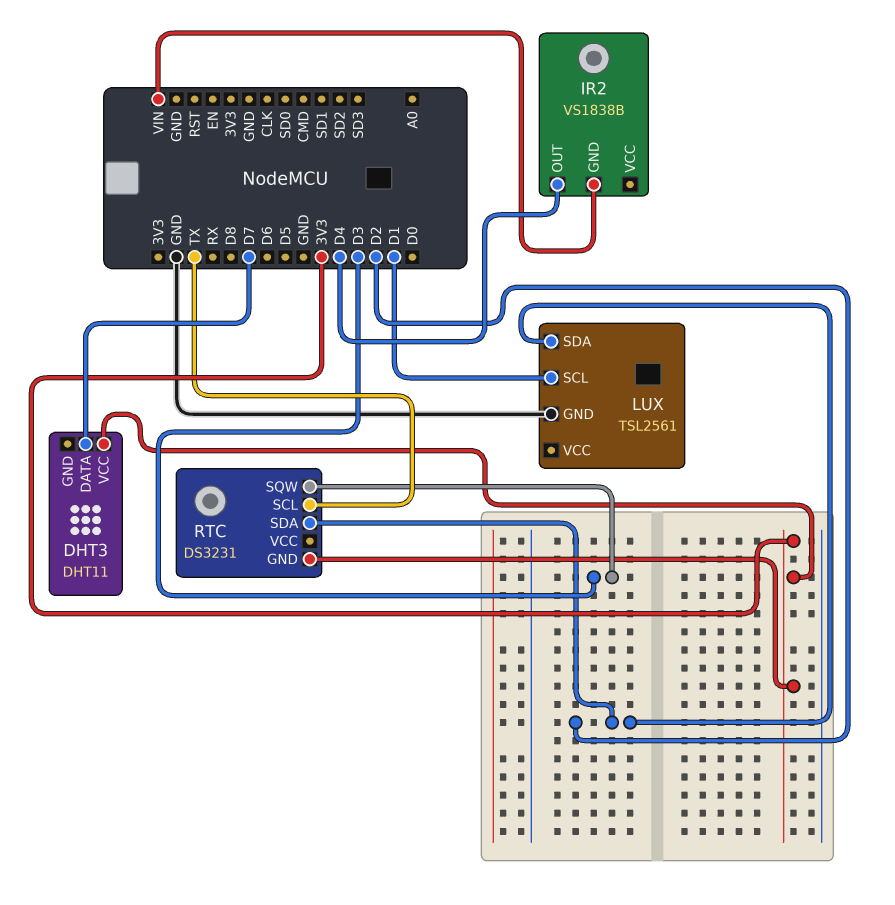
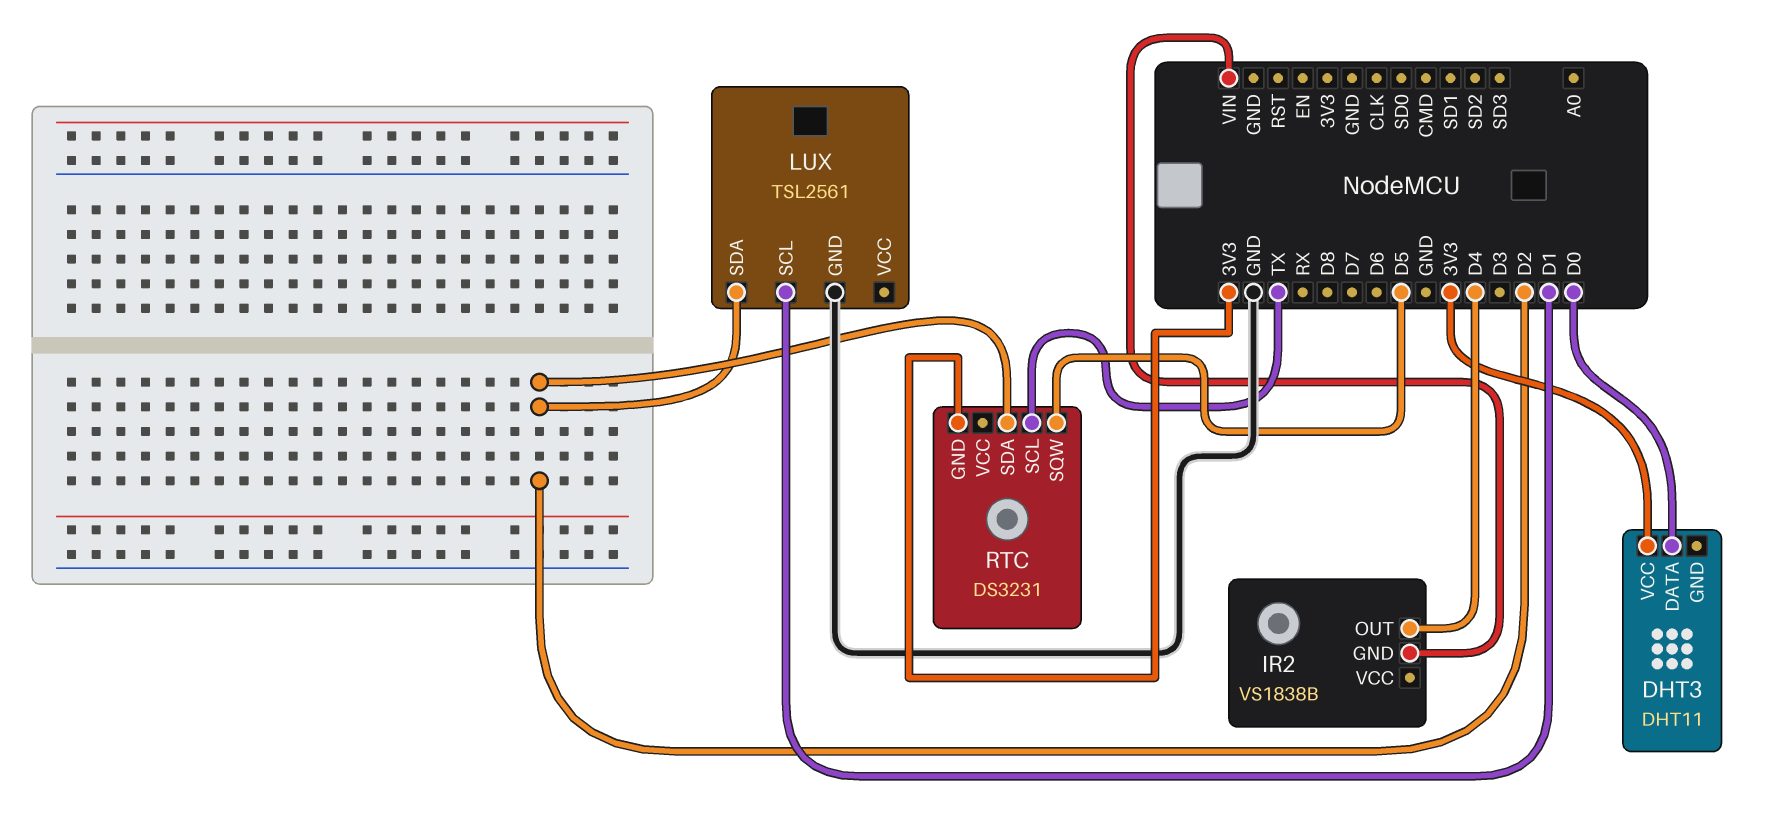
DHT3 pin DATA: D7 -> D0
RTC pin SQW: D3 -> D5

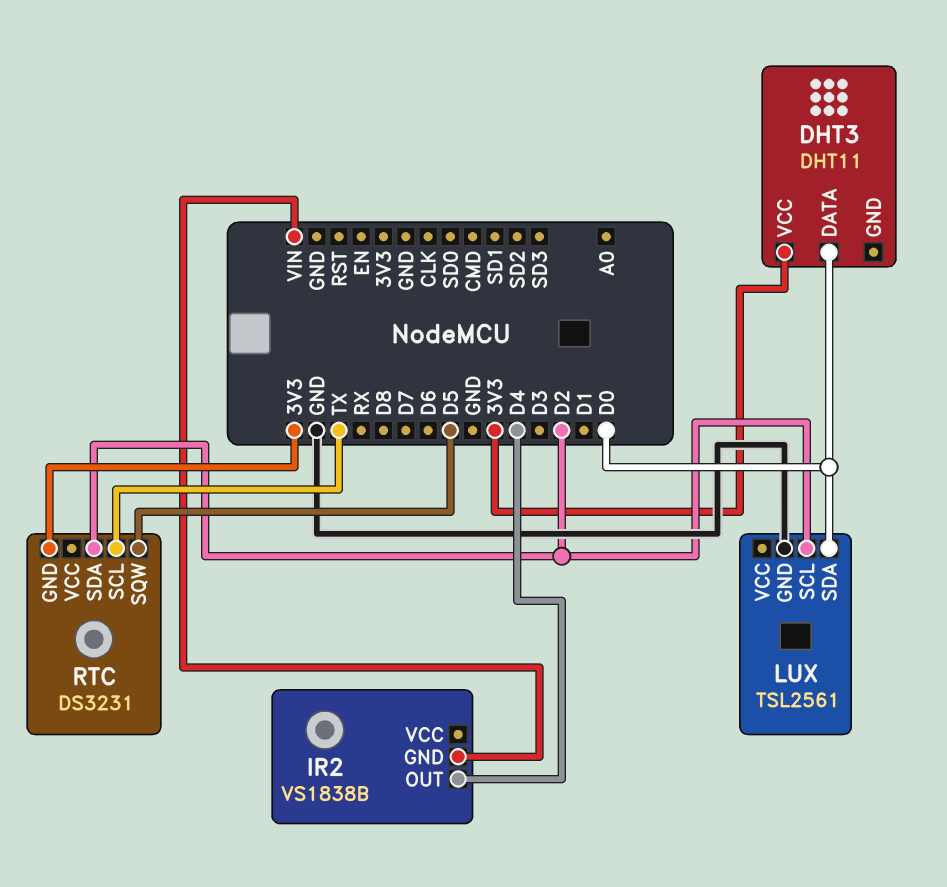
LUX pin SCL: D1 -> D2
LUX pin SDA: D2 -> D0

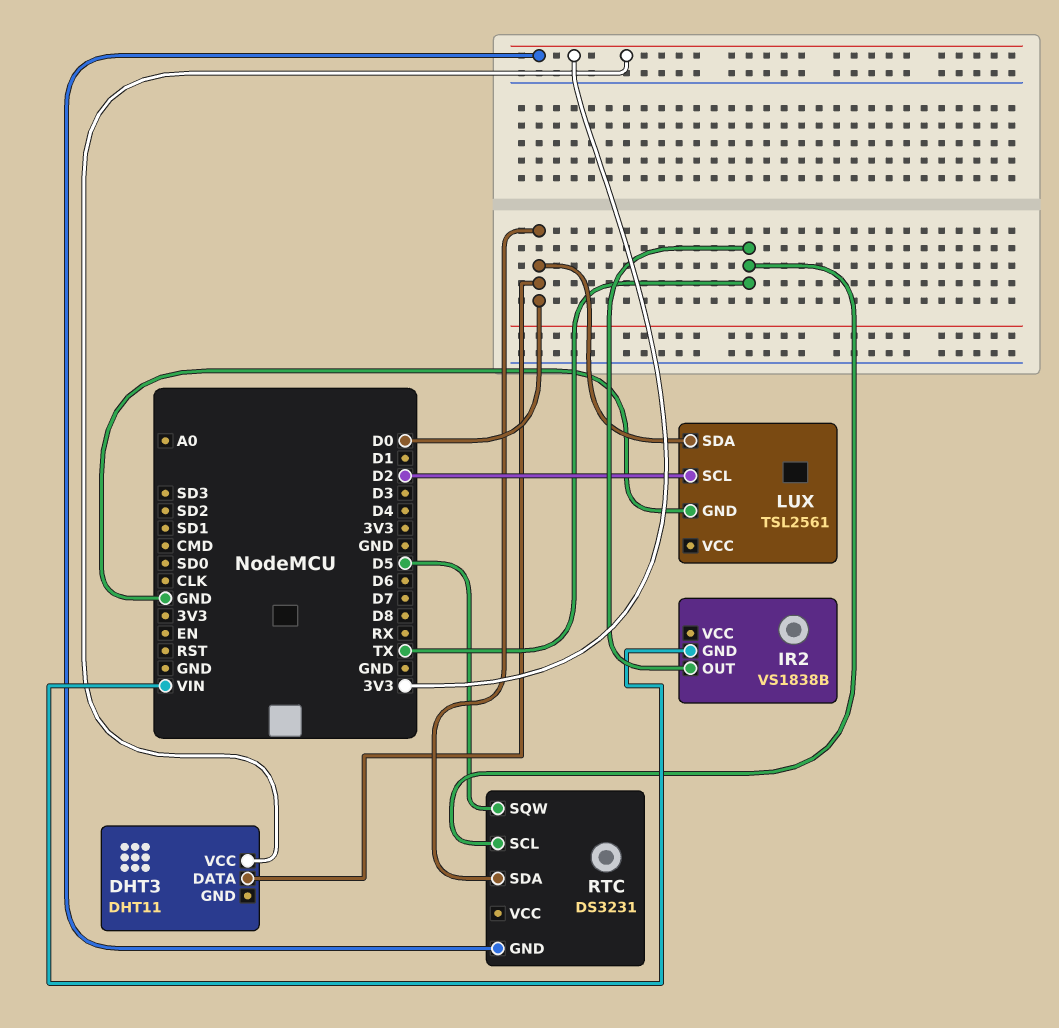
IR2 pin OUT: D4 -> TX
RTC pin SDA: D2 -> D0

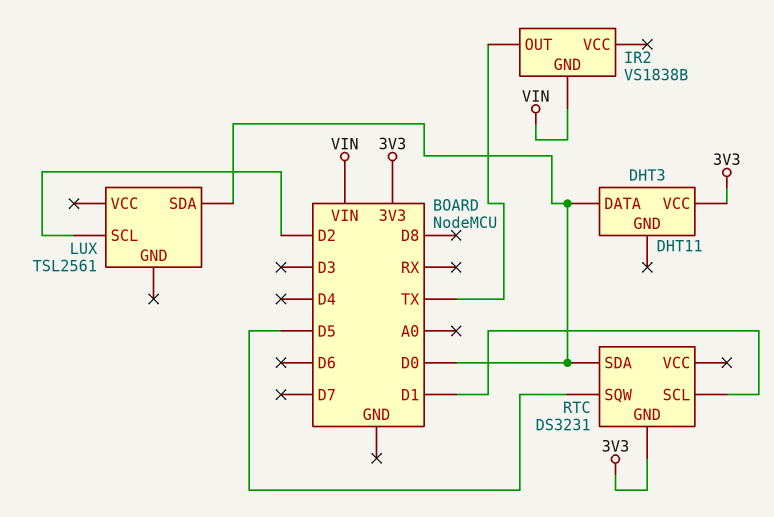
LUX pin GND: GND -> none
RTC pin SCL: TX -> D1

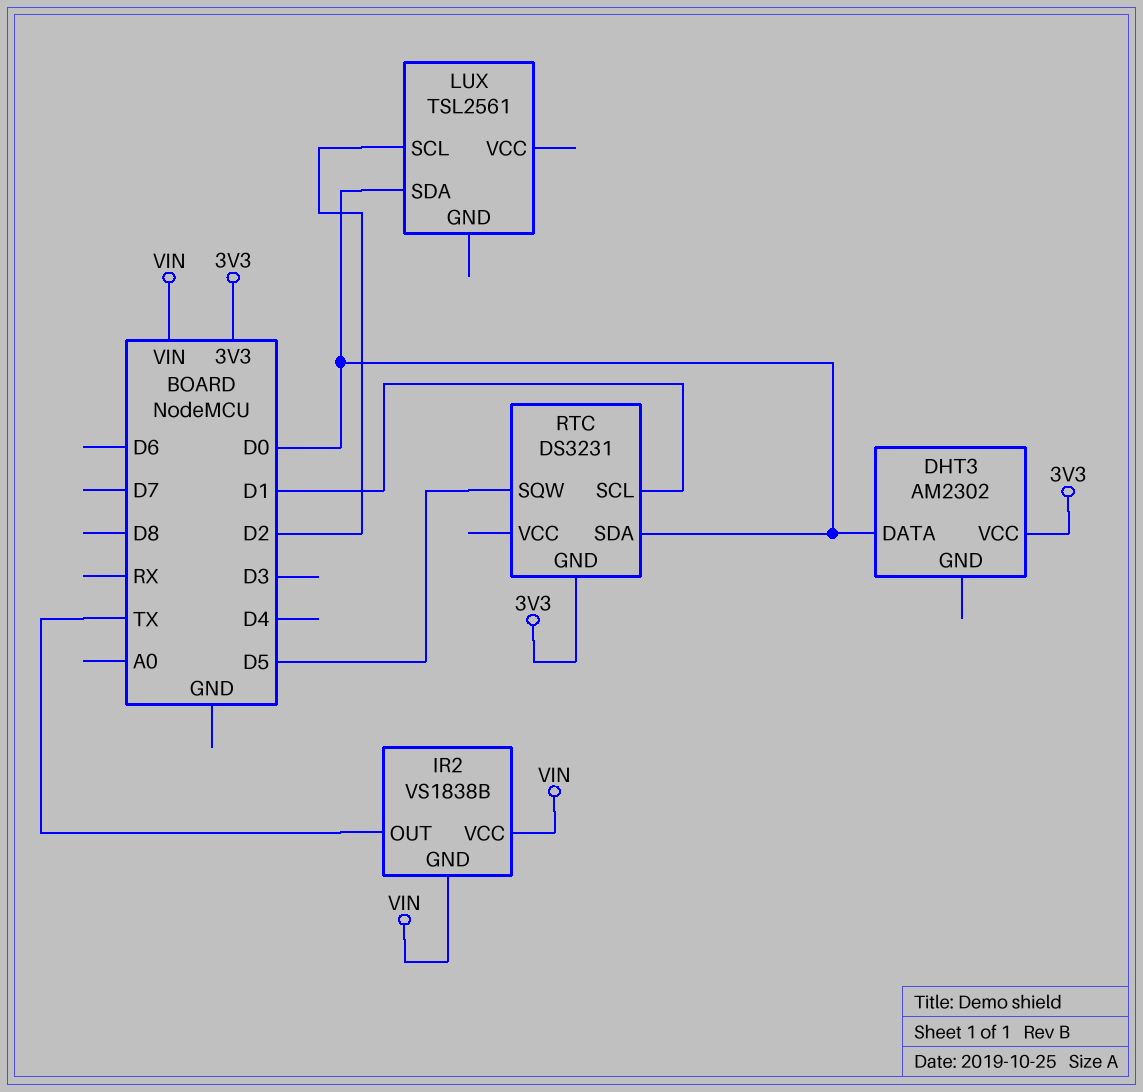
DHT3: DHT11 -> AM2302
IR2 pin VCC: none -> VIN

